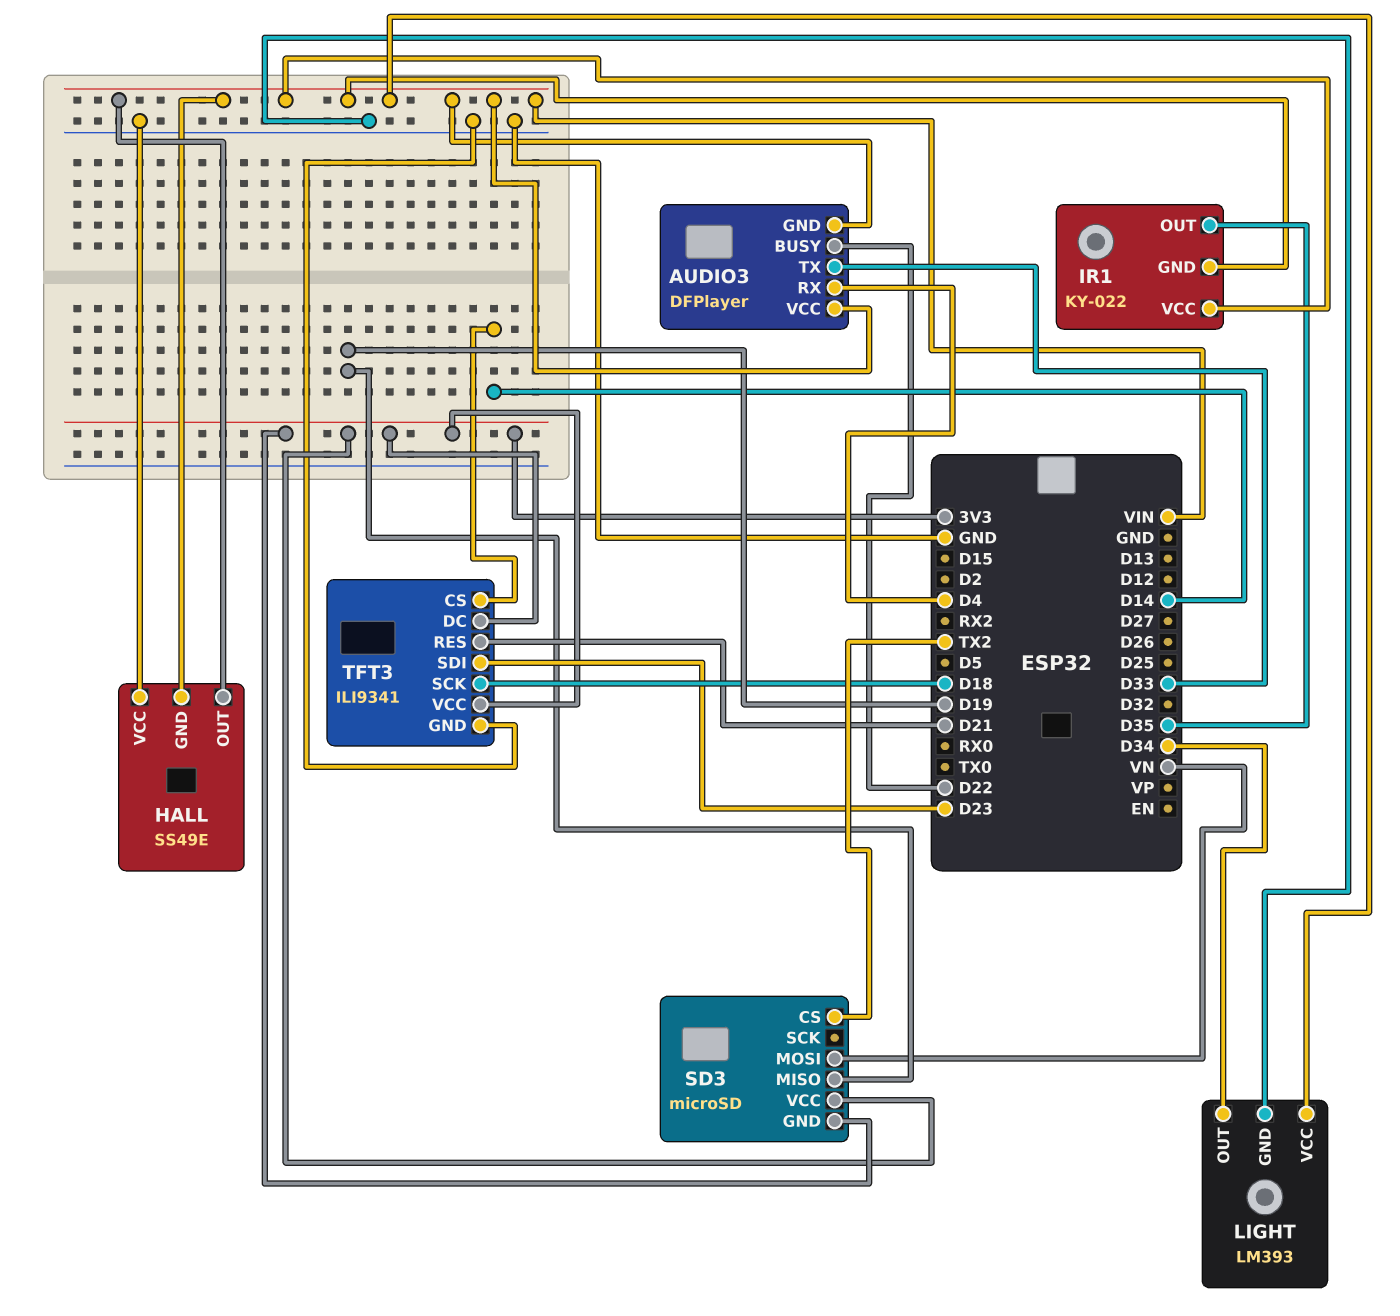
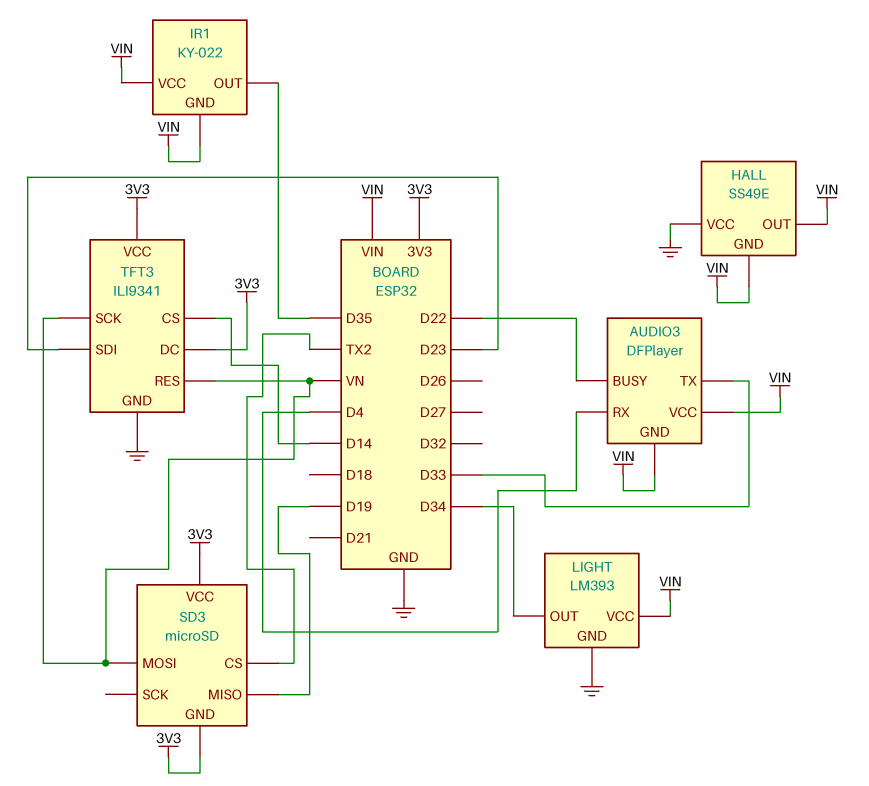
TFT3 pin RES: D21 -> VN
TFT3 pin SCK: D18 -> VN

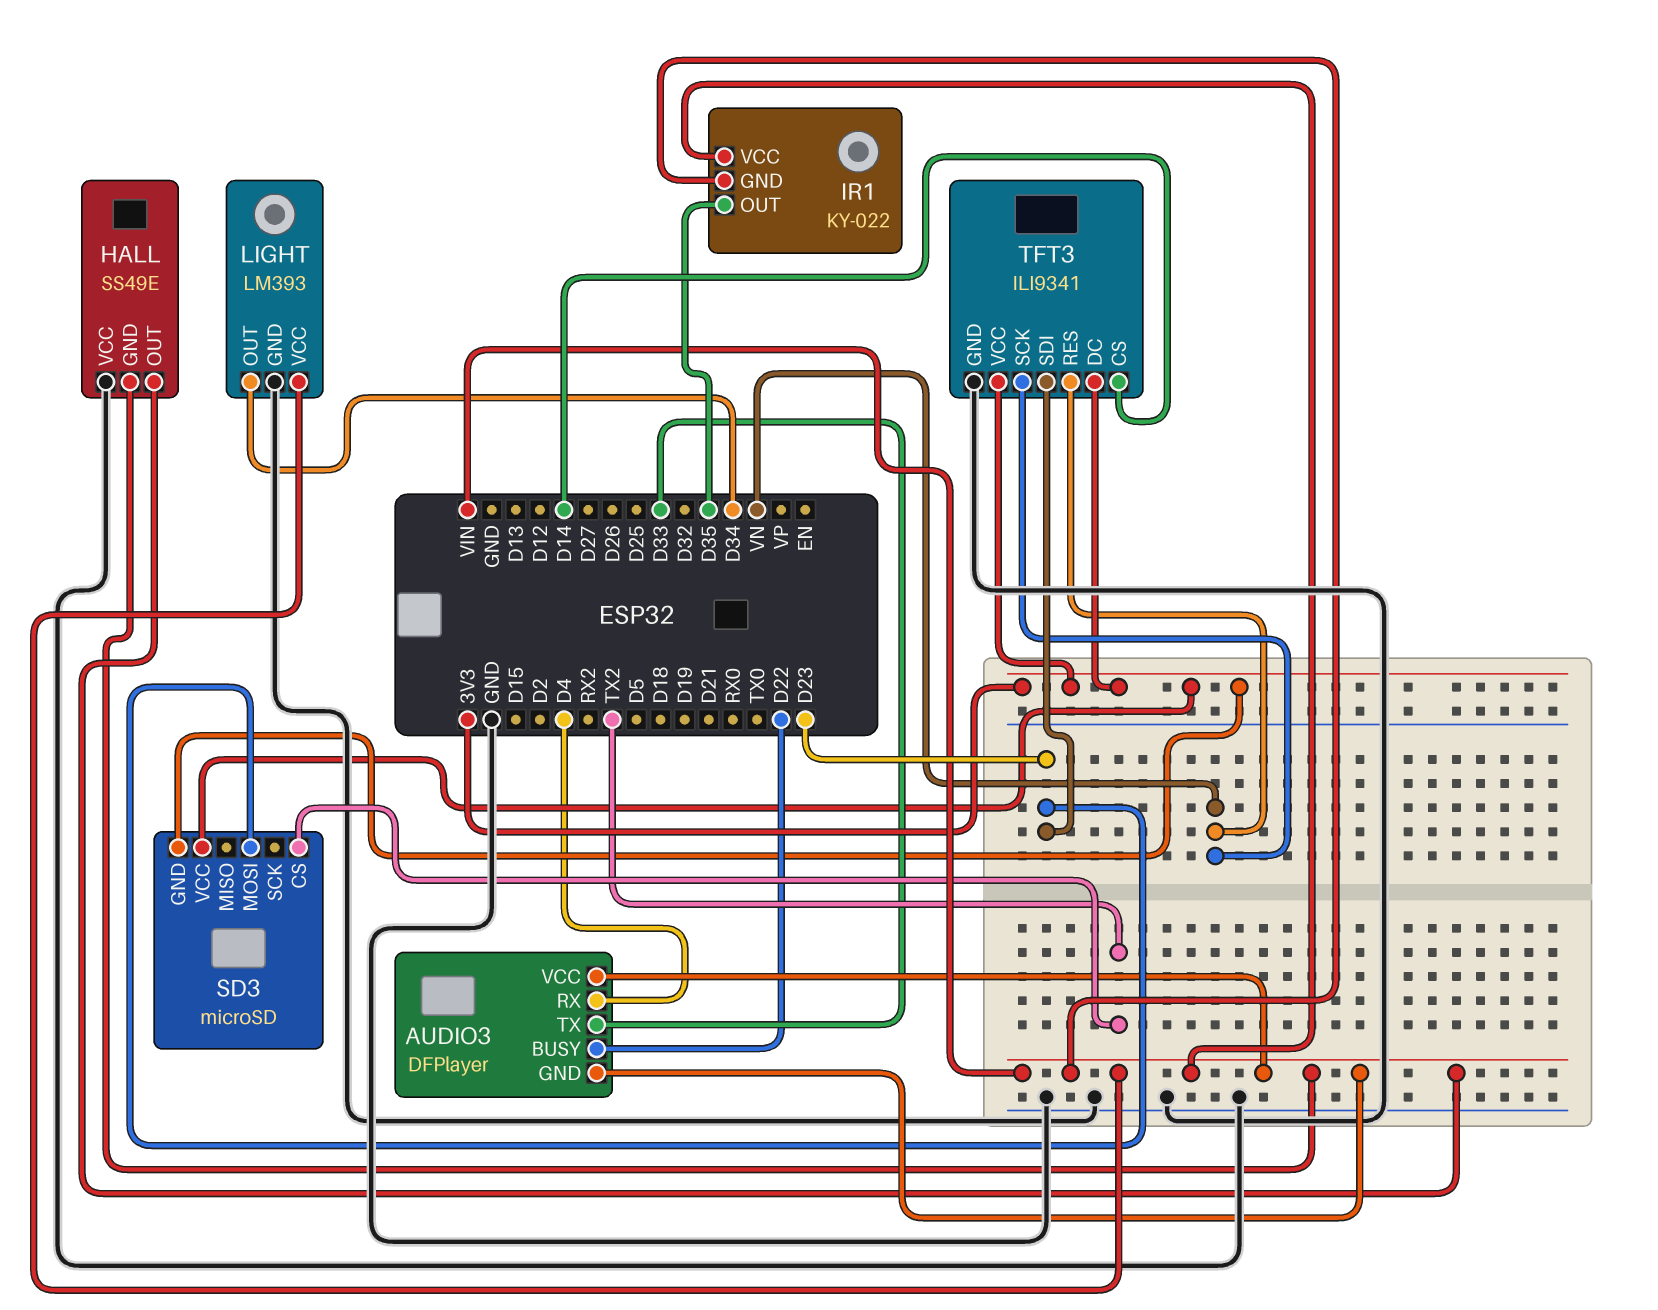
SD3 pin MISO: D19 -> none
SD3 pin MOSI: VN -> D23

